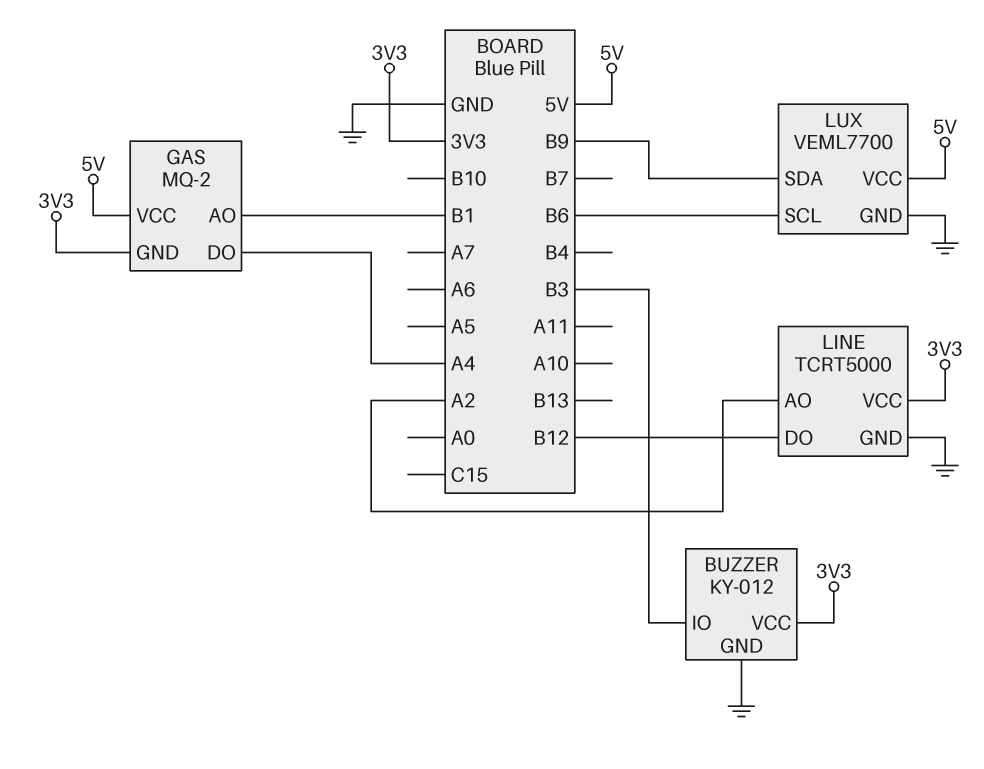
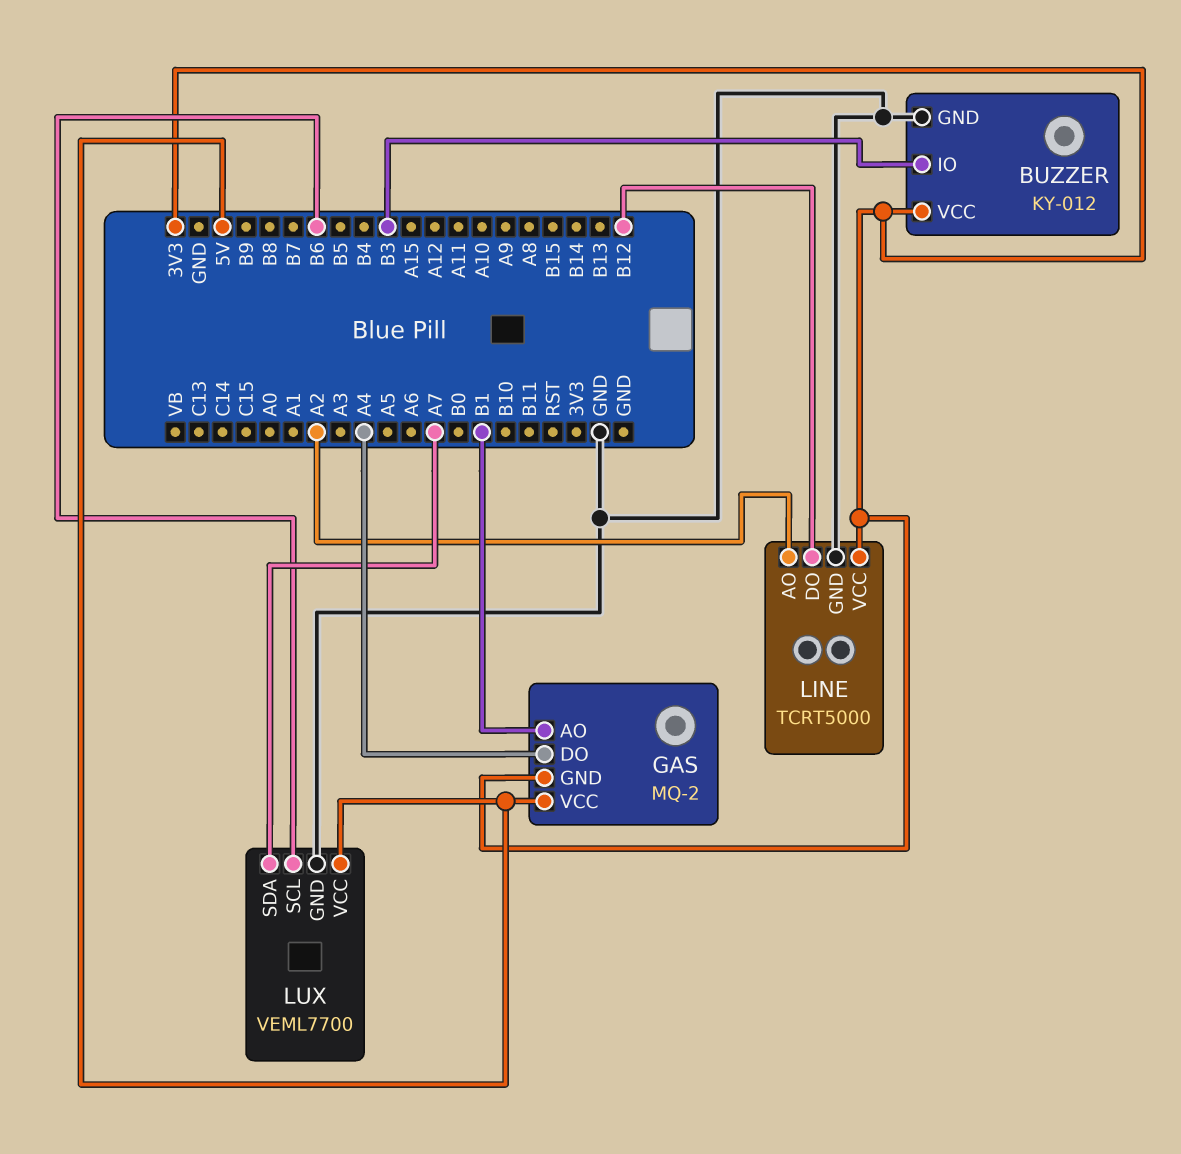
LUX pin SDA: B9 -> A7

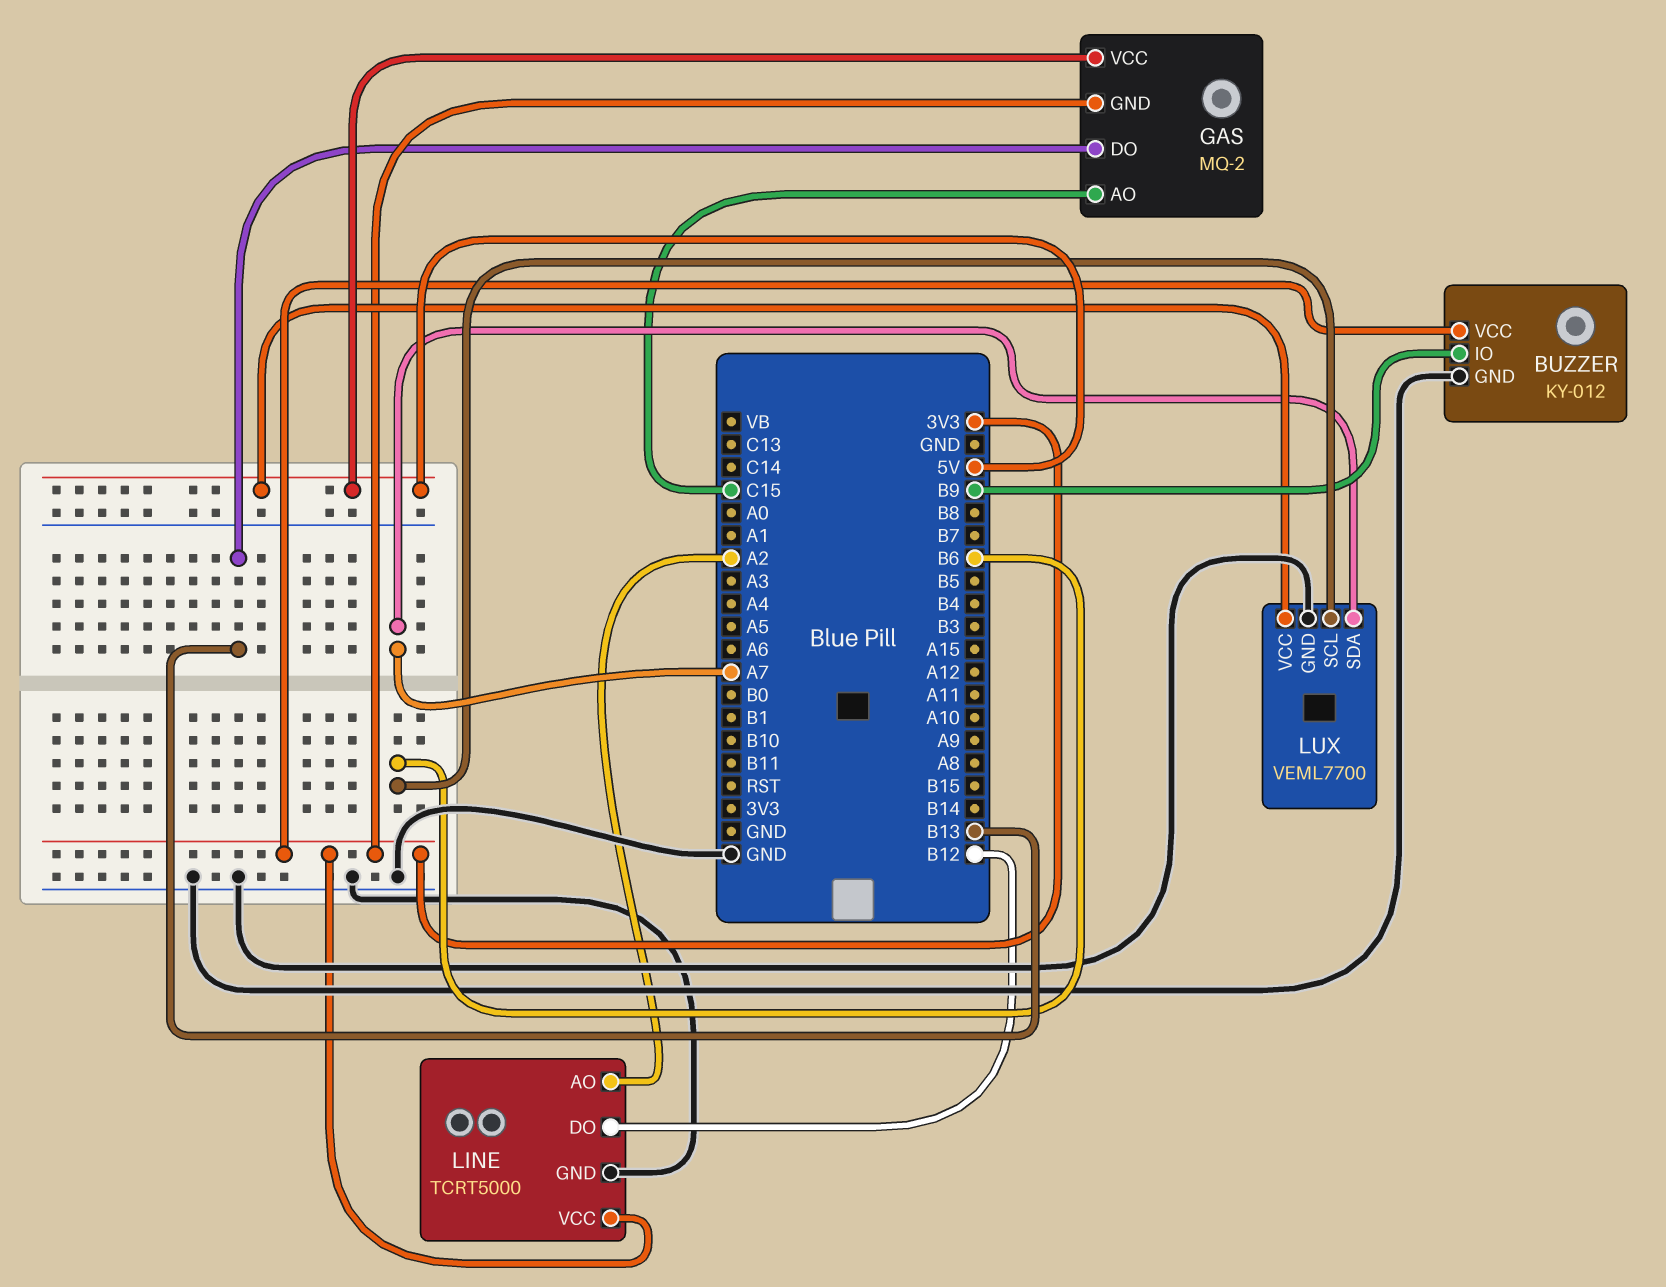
BUZZER pin IO: B3 -> B9
GAS pin AO: B1 -> C15
GAS pin DO: A4 -> B13

